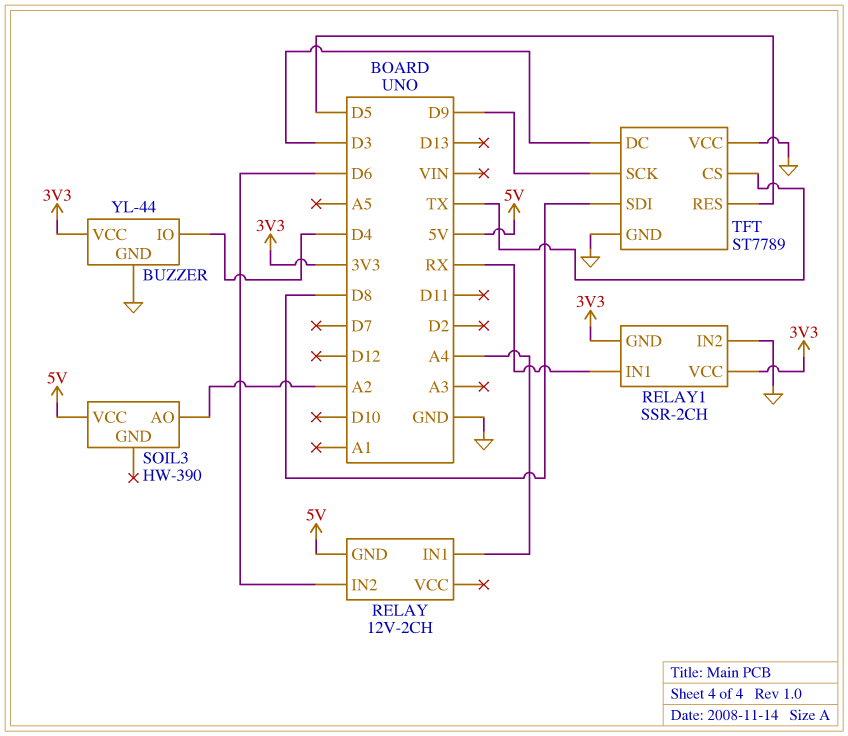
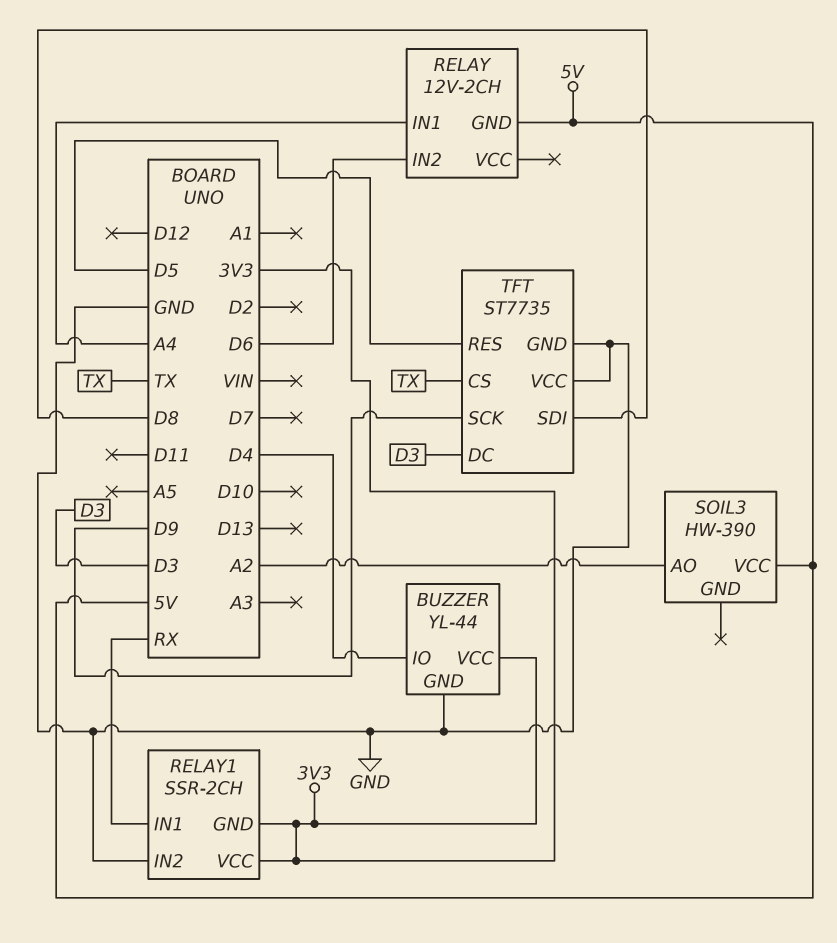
TFT: ST7789 -> ST7735

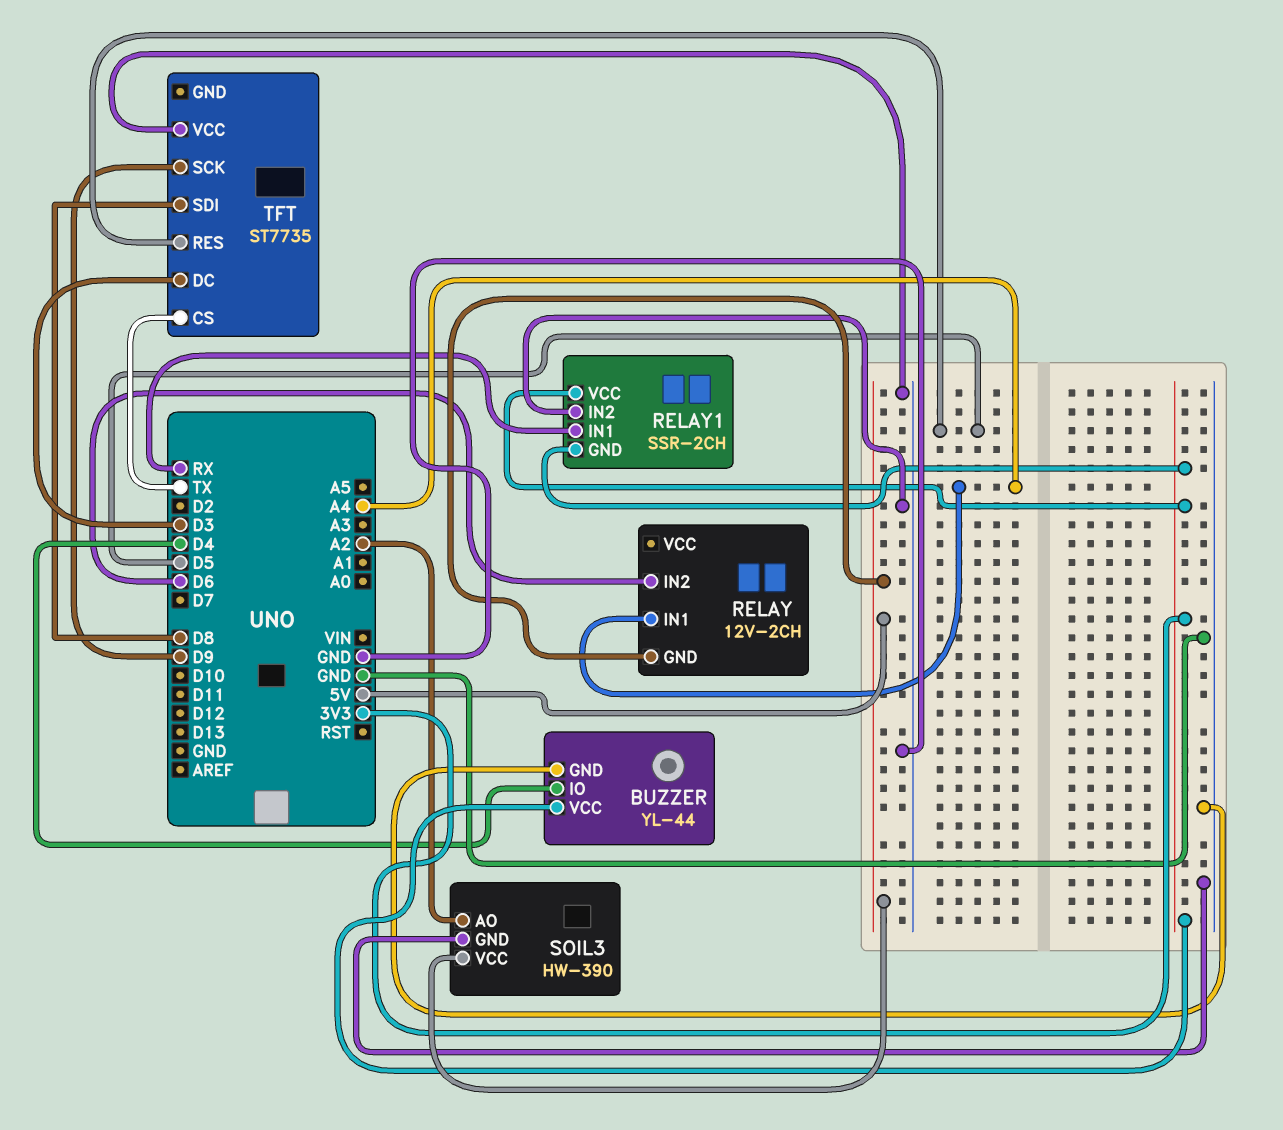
SOIL3 pin GND: none -> GND
TFT pin GND: GND -> none

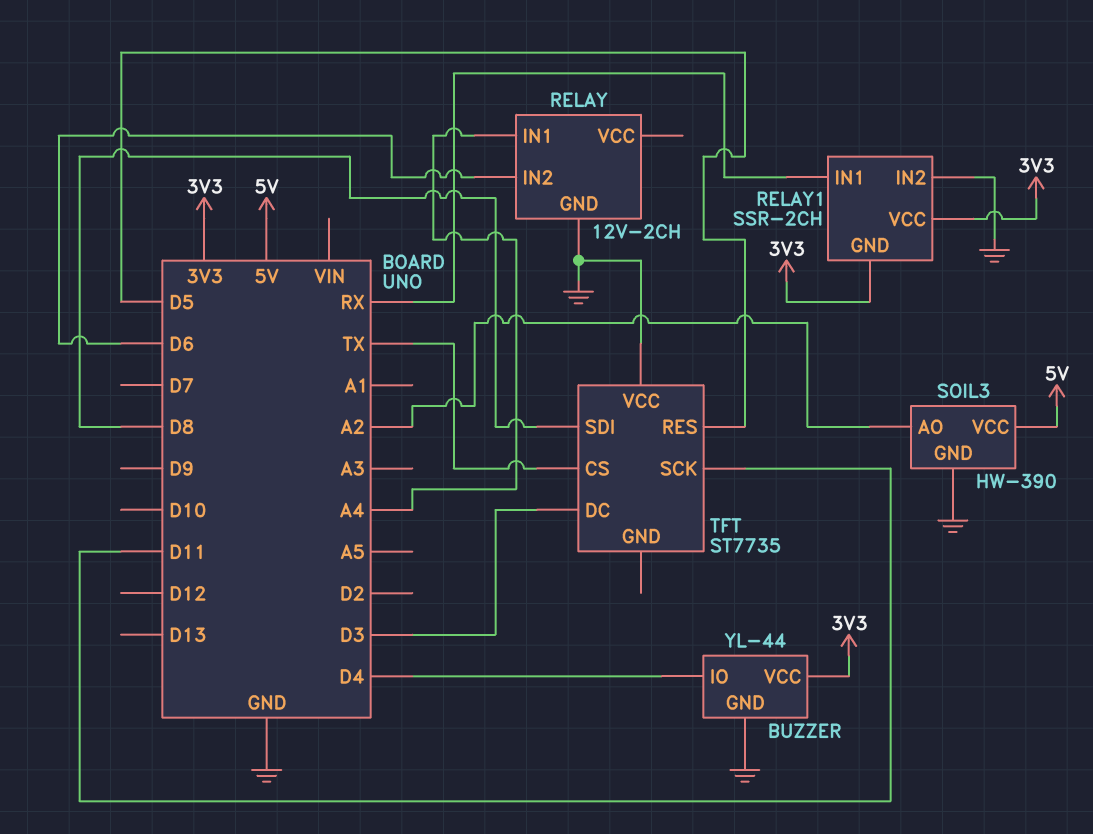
RELAY pin GND: 5V -> GND
TFT pin SCK: D9 -> D11

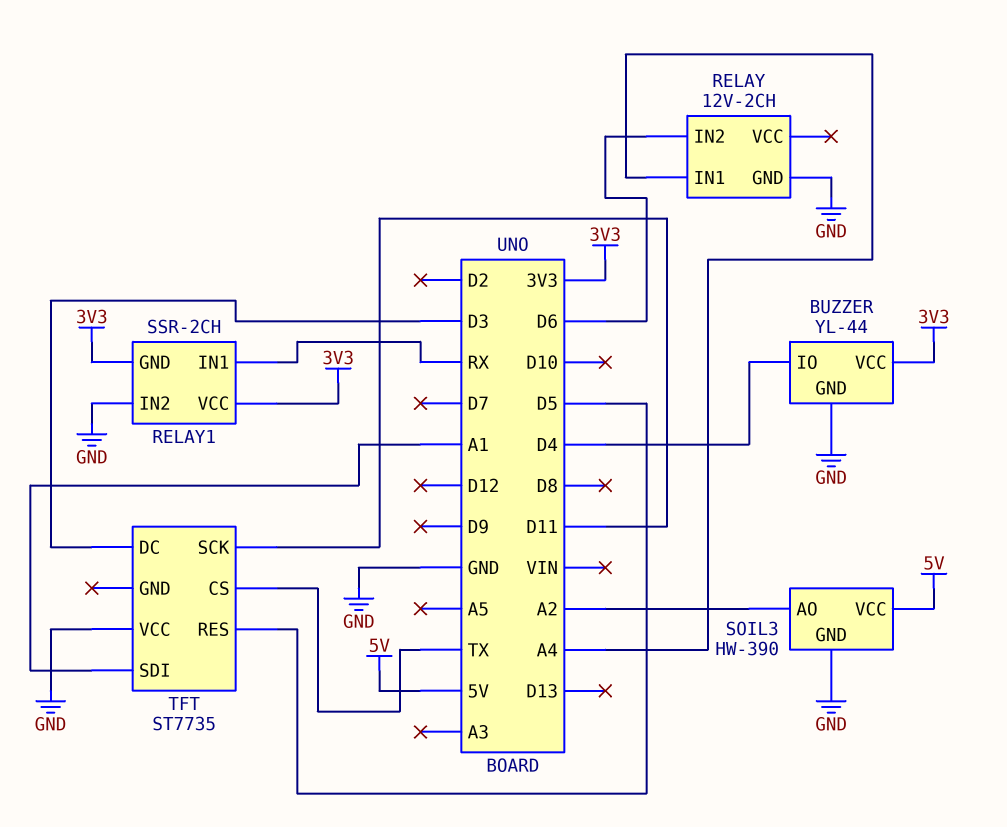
TFT pin SDI: D8 -> A1

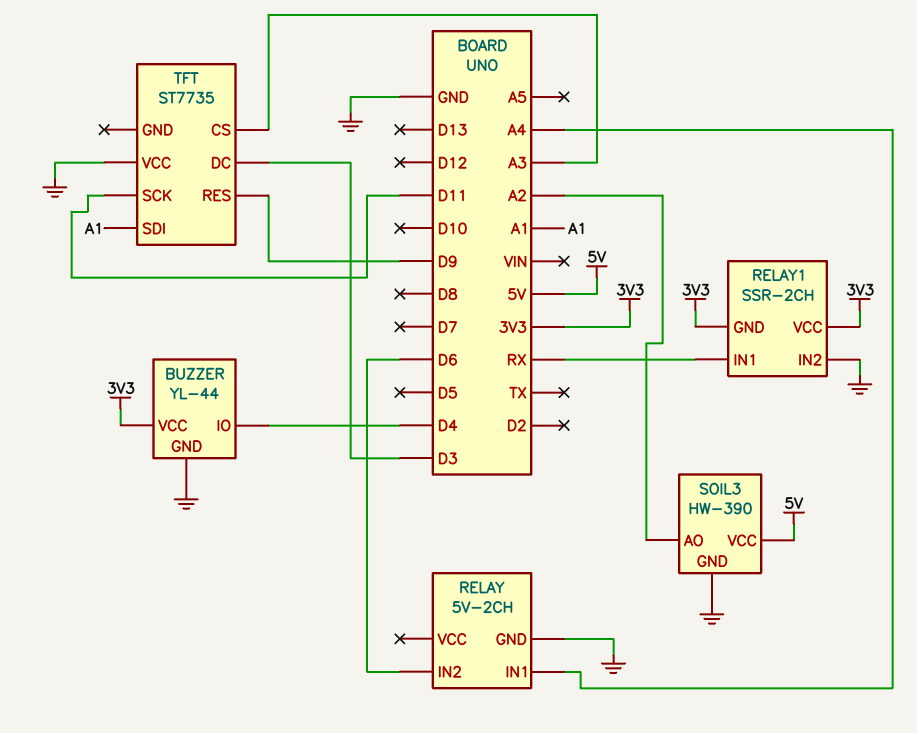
RELAY: 12V-2CH -> 5V-2CH
TFT pin CS: TX -> A3
TFT pin RES: D5 -> D9

